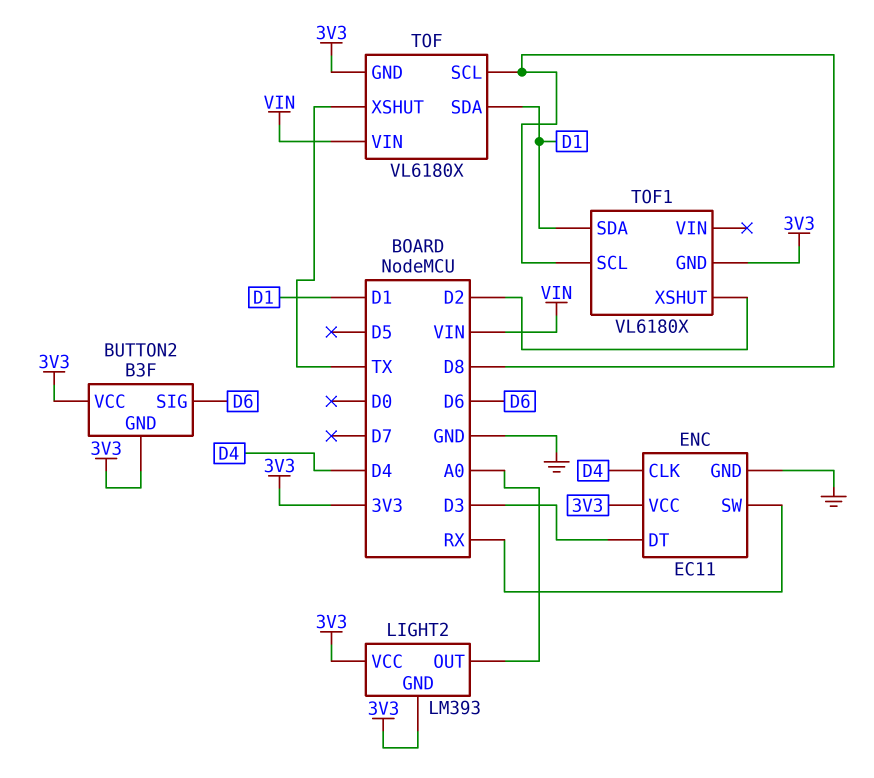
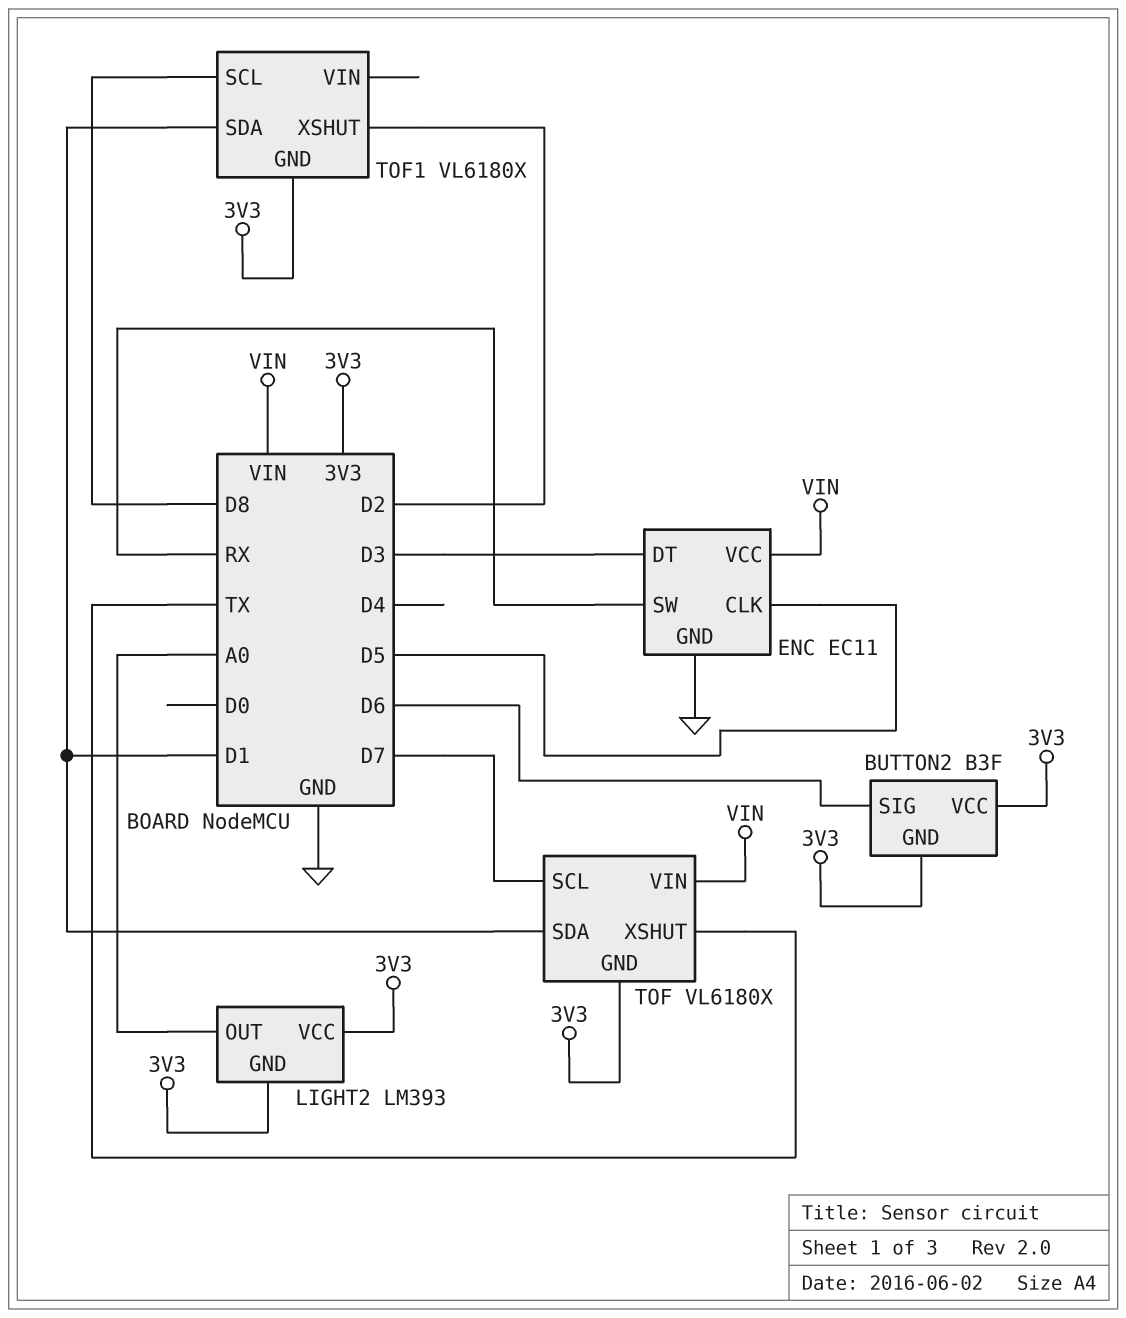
ENC pin CLK: D4 -> D5
ENC pin VCC: 3V3 -> VIN
TOF pin SCL: D8 -> D7

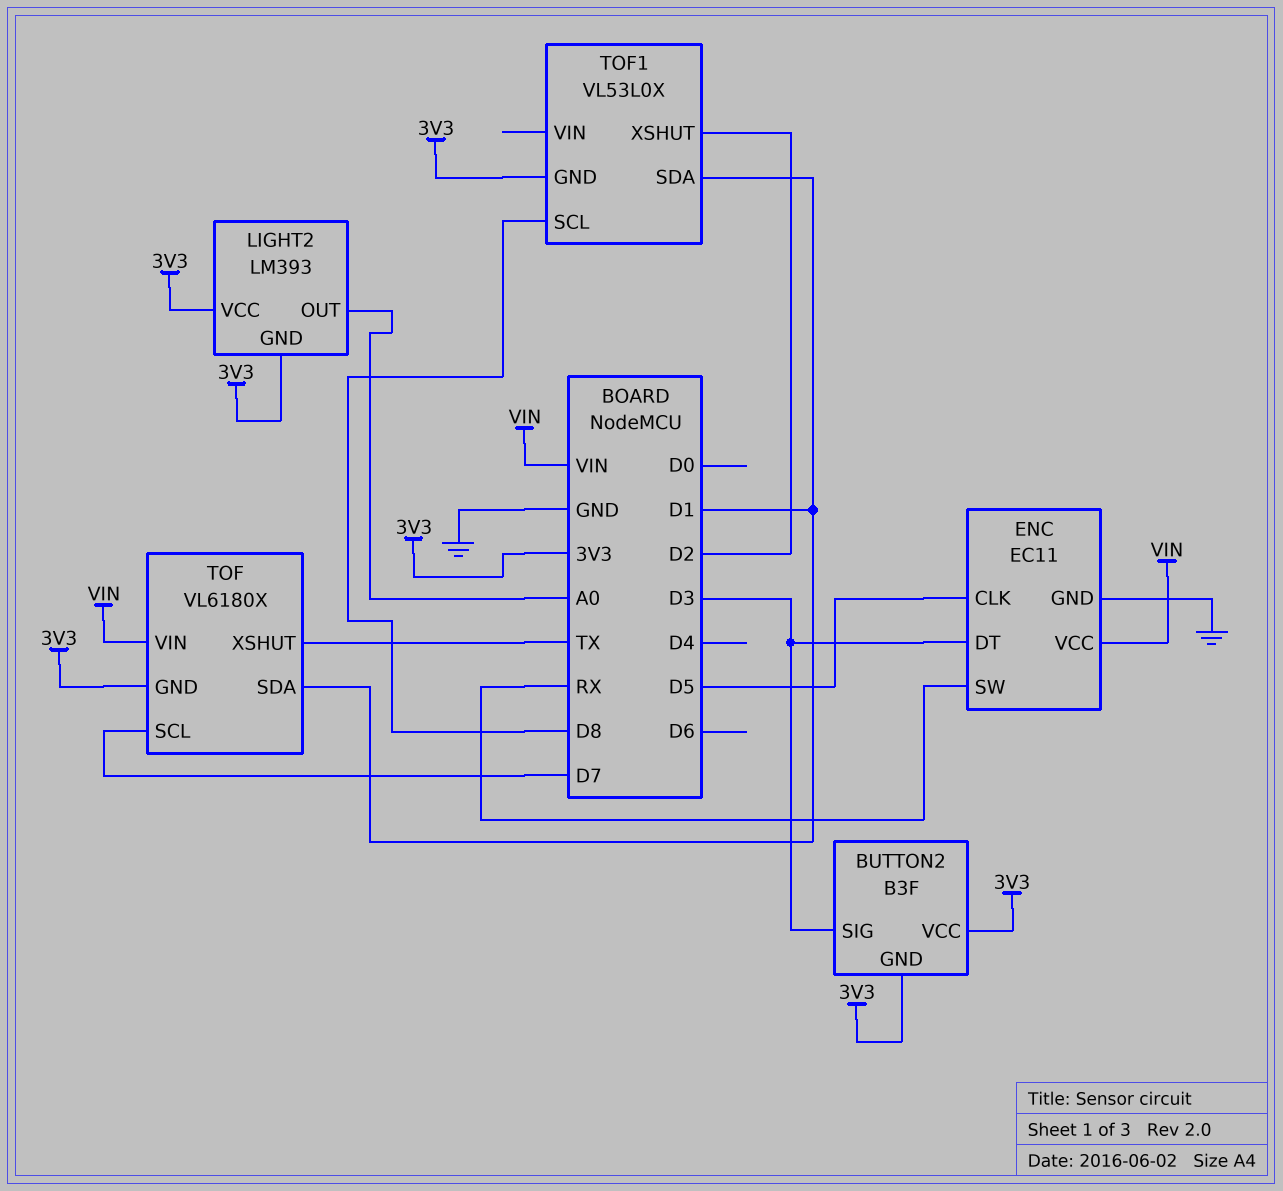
BUTTON2 pin SIG: D6 -> D3
TOF1: VL6180X -> VL53L0X

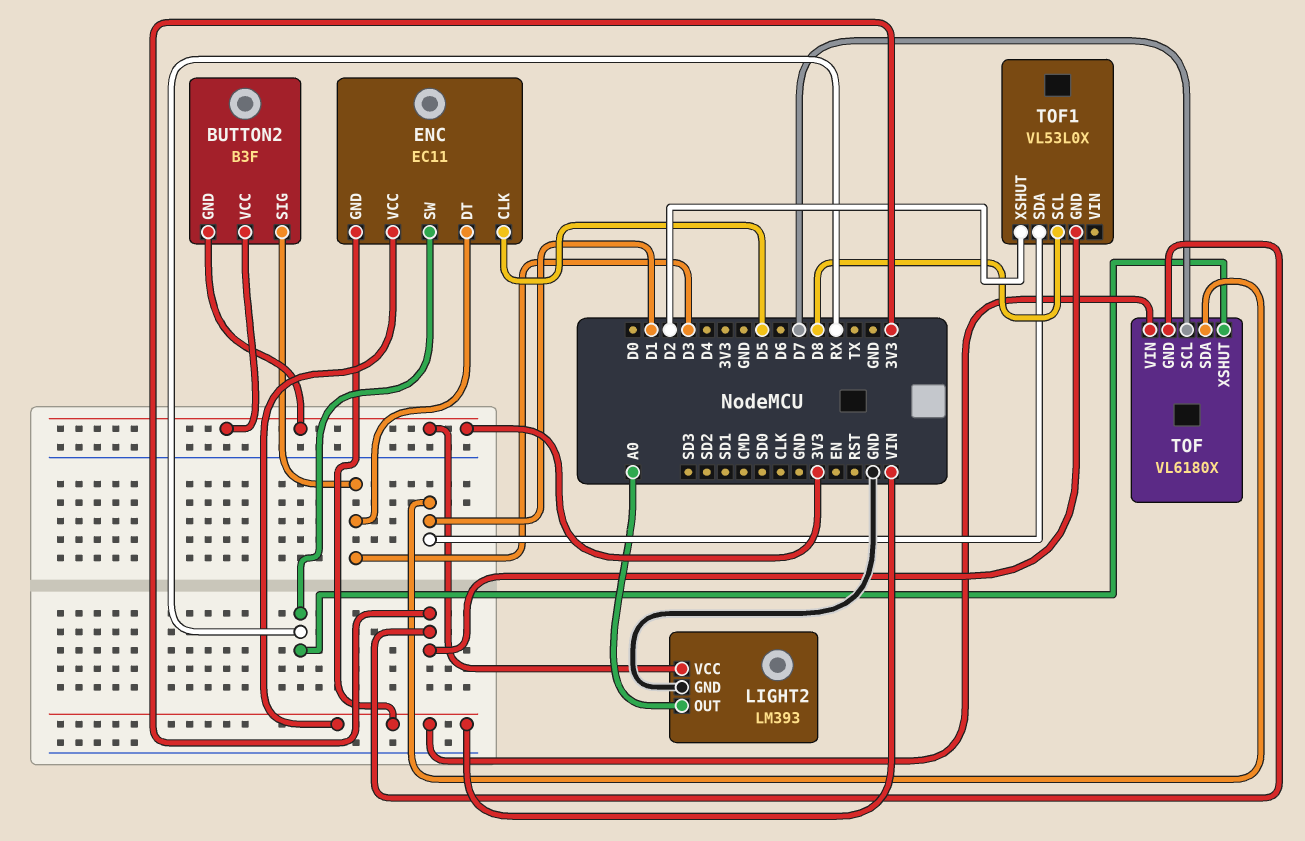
ENC pin GND: GND -> VIN
LIGHT2 pin GND: 3V3 -> GND
TOF pin XSHUT: TX -> RX

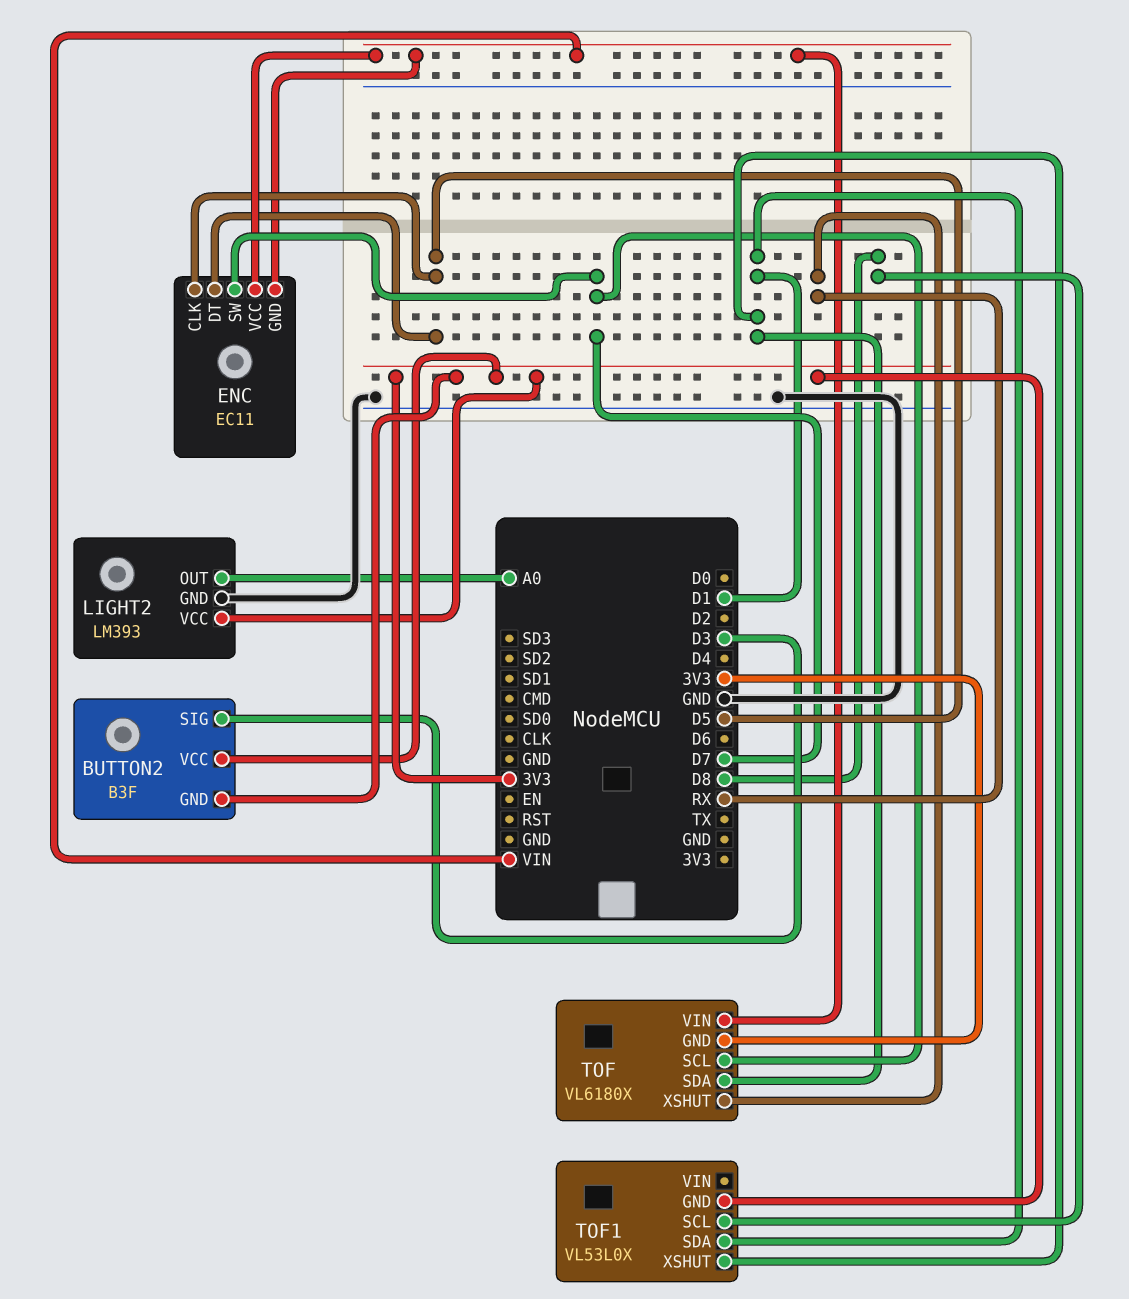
ENC pin DT: D3 -> D5
ENC pin SW: RX -> D7
TOF1 pin XSHUT: D2 -> D1

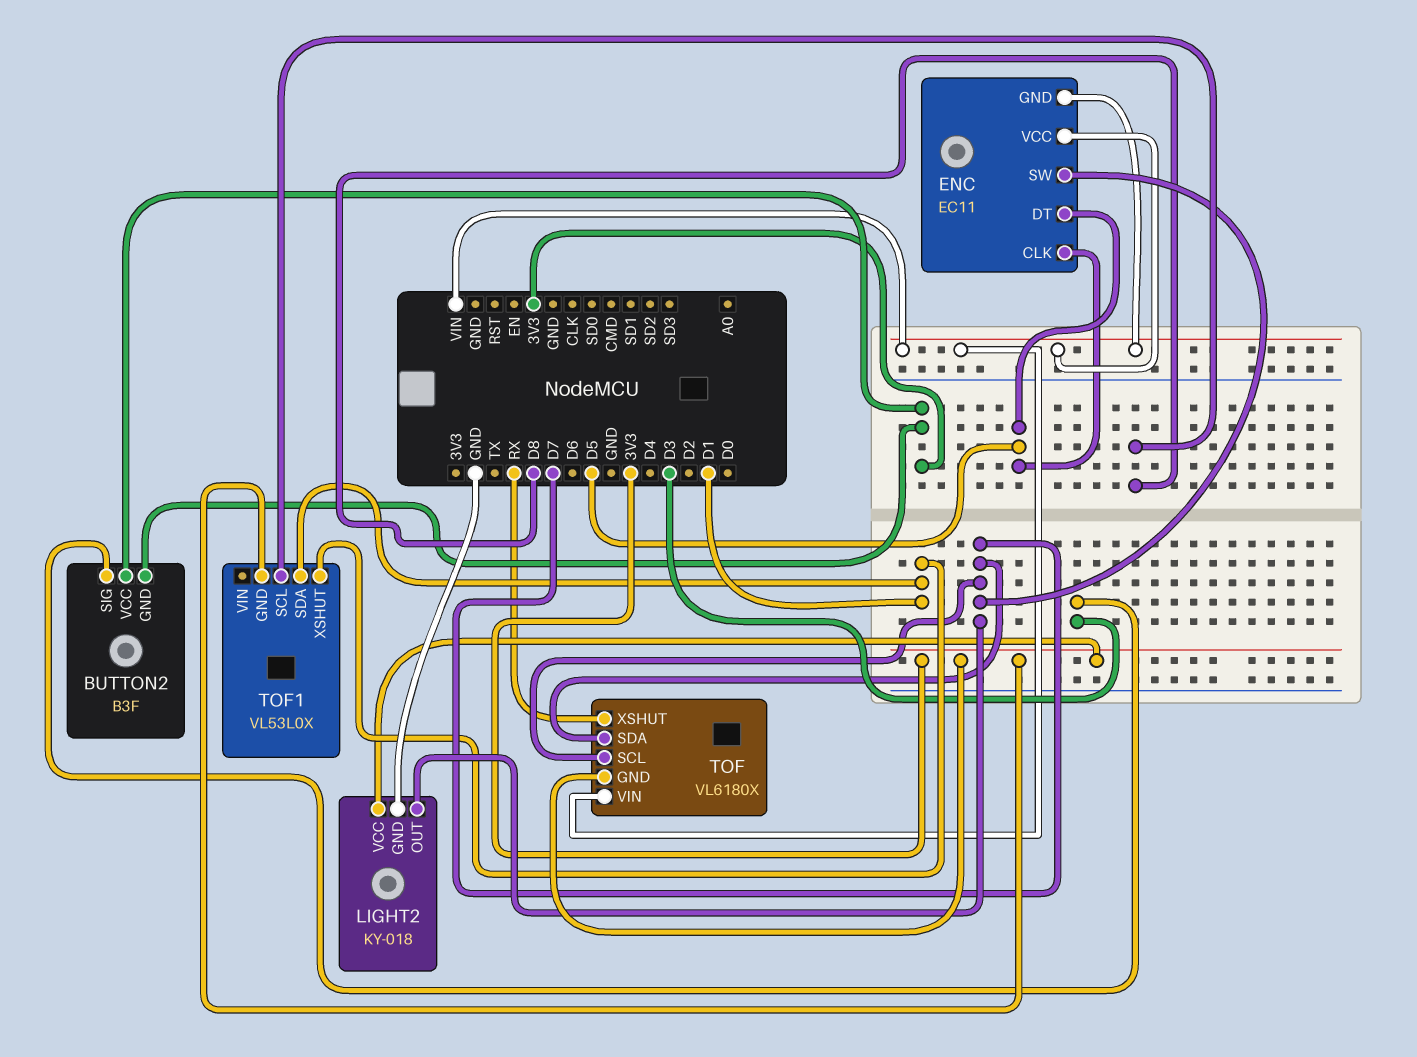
LIGHT2: LM393 -> KY-018
LIGHT2 pin OUT: A0 -> D7
TOF pin SDA: D1 -> D7

